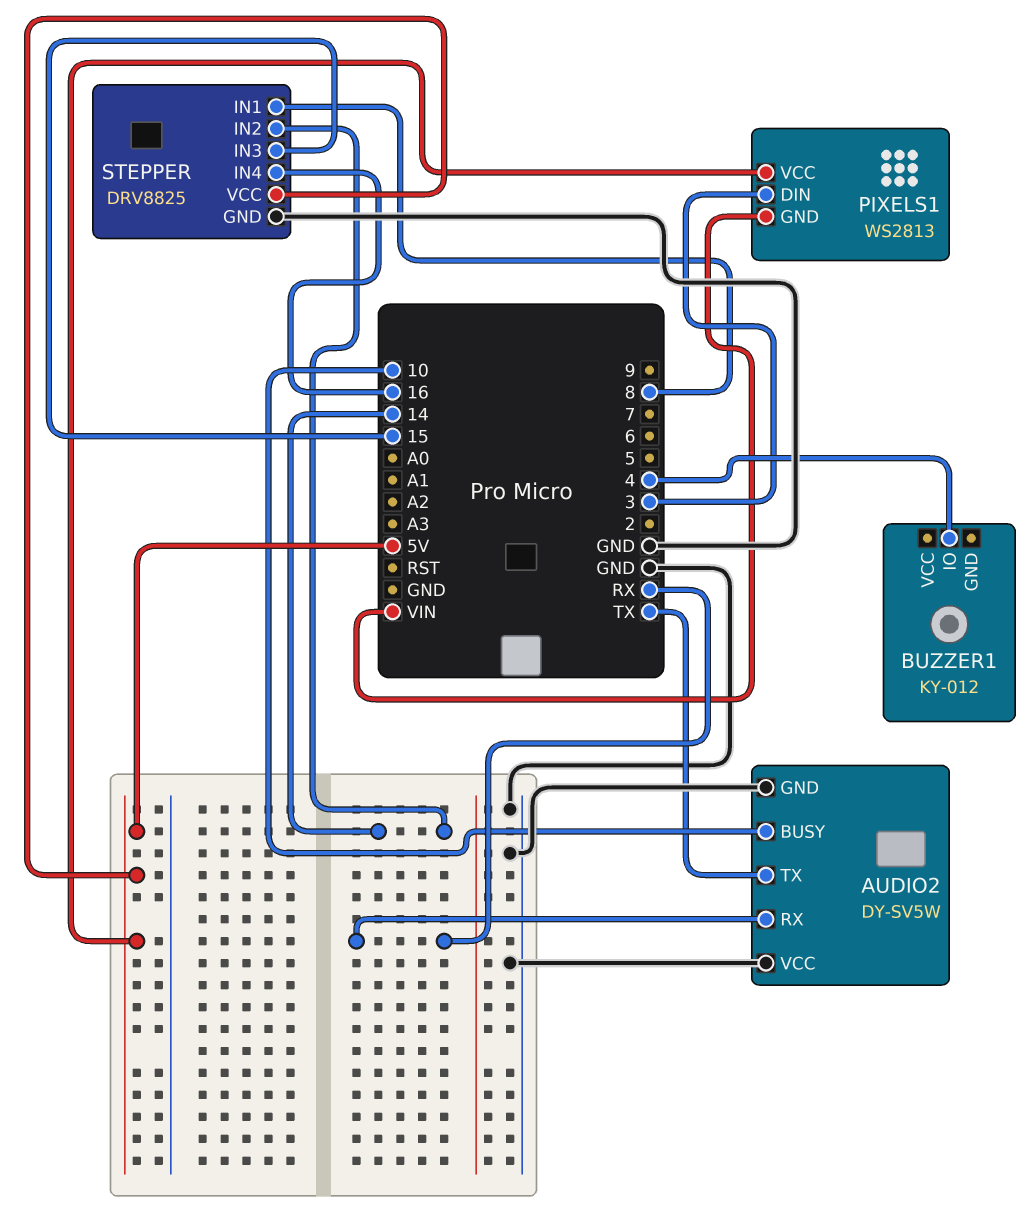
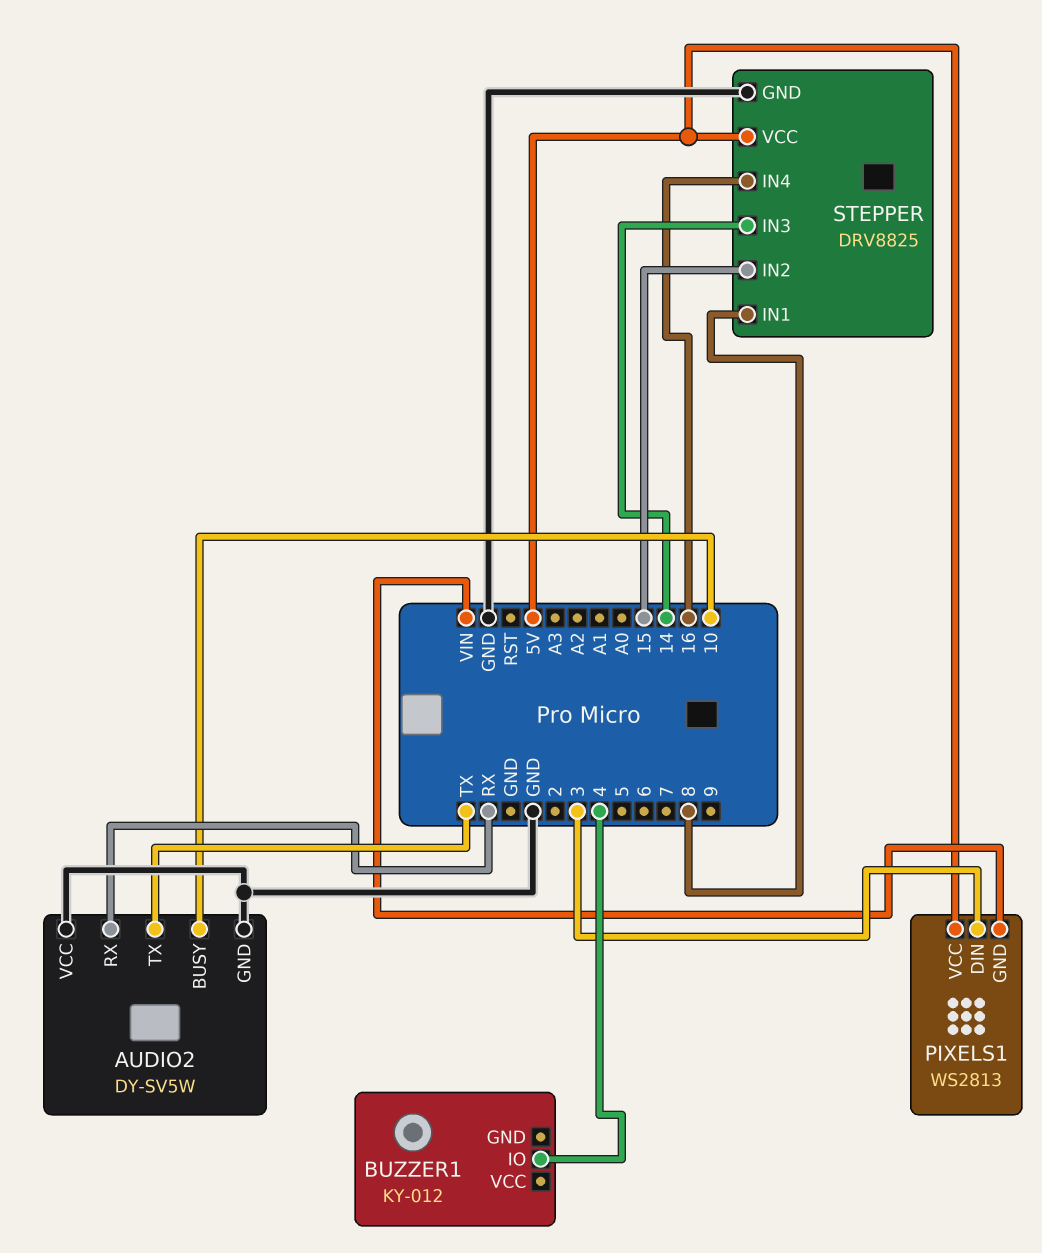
STEPPER pin IN2: 14 -> 15
STEPPER pin IN3: 15 -> 14

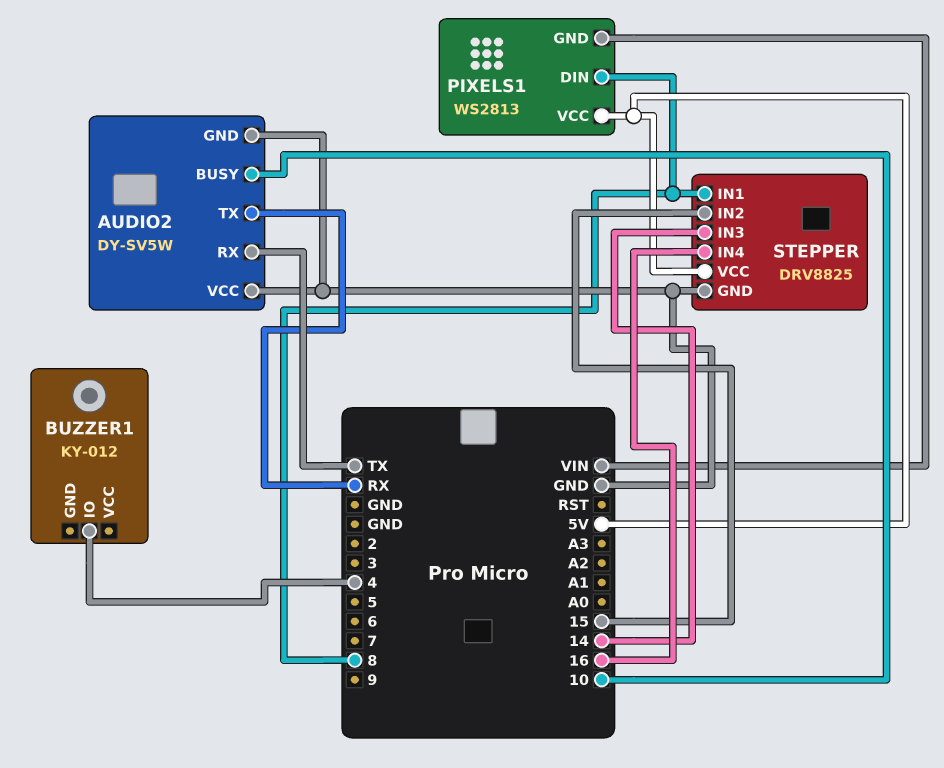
AUDIO2 pin RX: RX -> TX
AUDIO2 pin TX: TX -> RX
PIXELS1 pin DIN: 3 -> 8

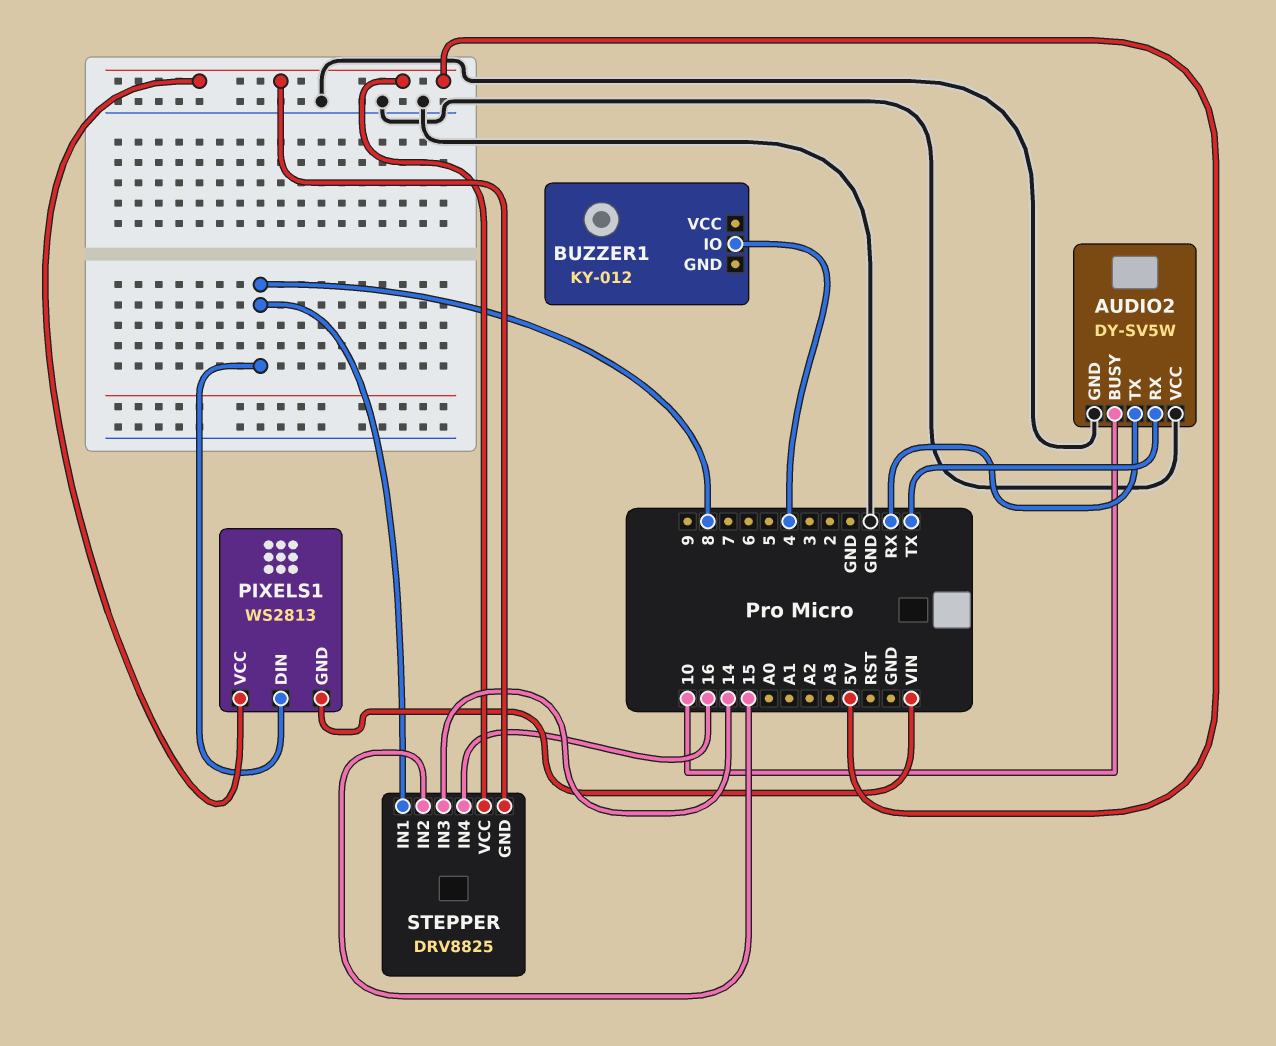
STEPPER pin GND: GND -> 5V

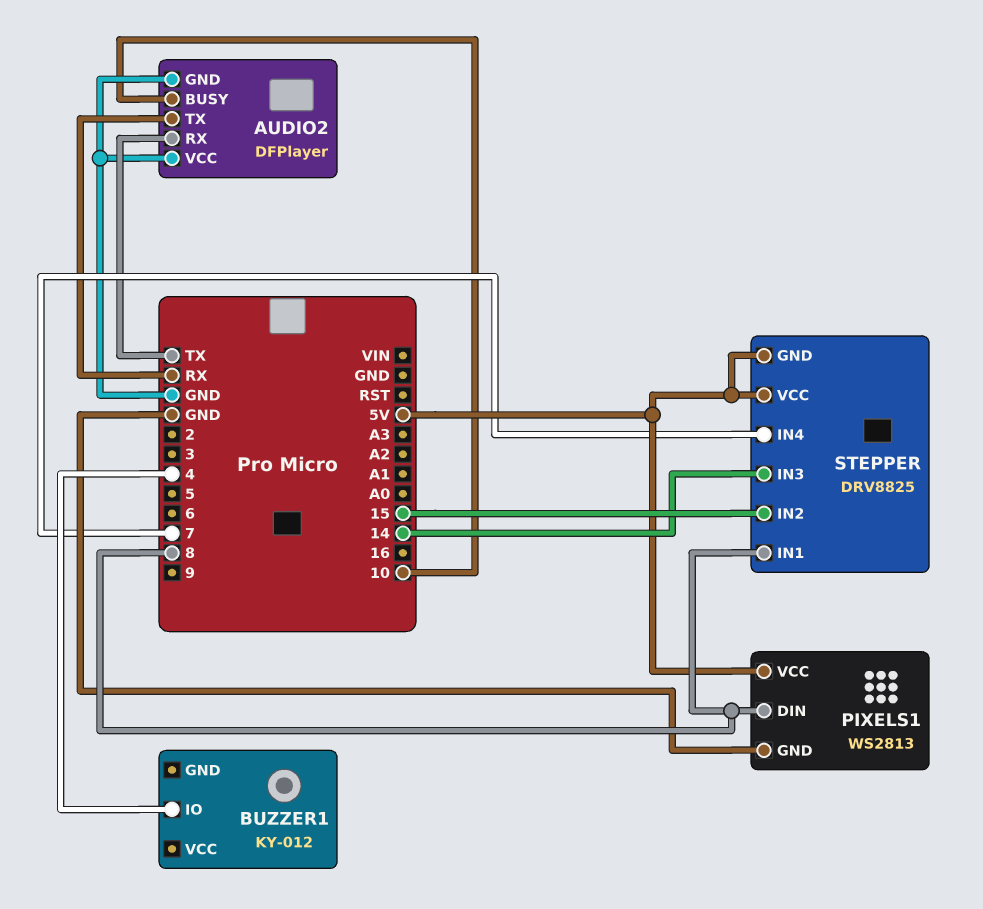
AUDIO2: DY-SV5W -> DFPlayer
PIXELS1 pin GND: VIN -> GND
STEPPER pin IN4: 16 -> 7

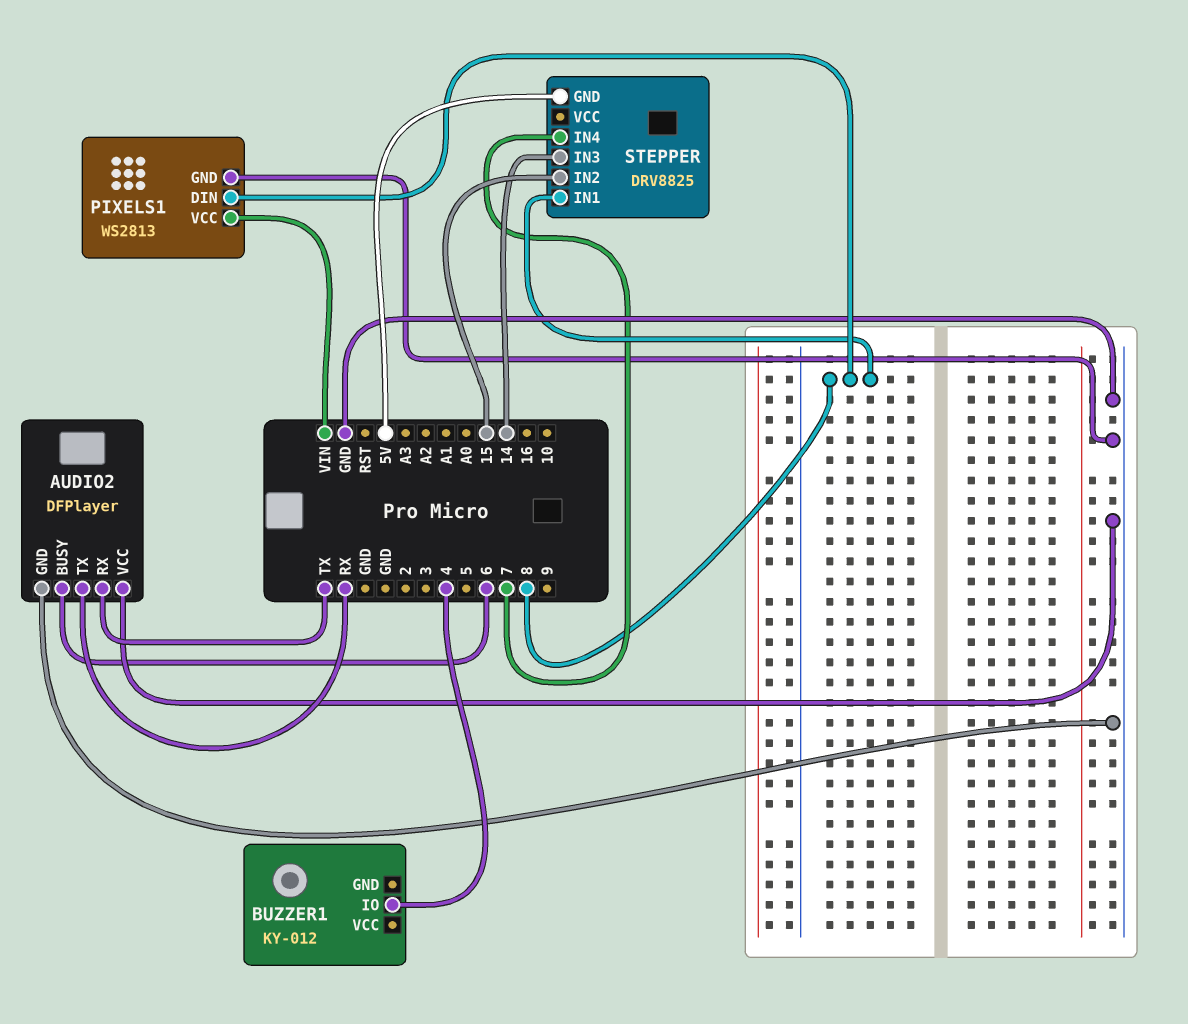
AUDIO2 pin BUSY: 10 -> 6
PIXELS1 pin VCC: 5V -> VIN
STEPPER pin VCC: 5V -> none

